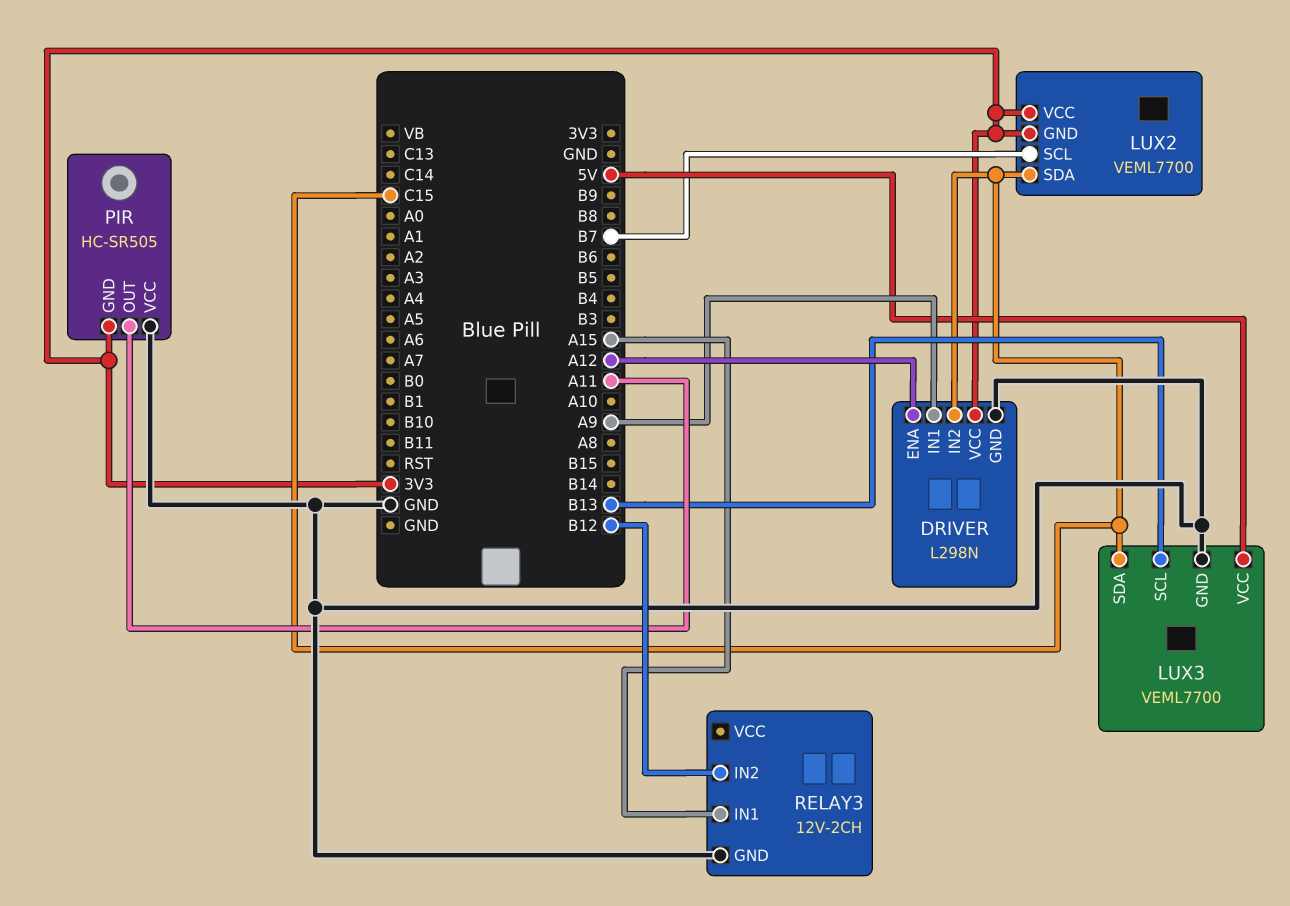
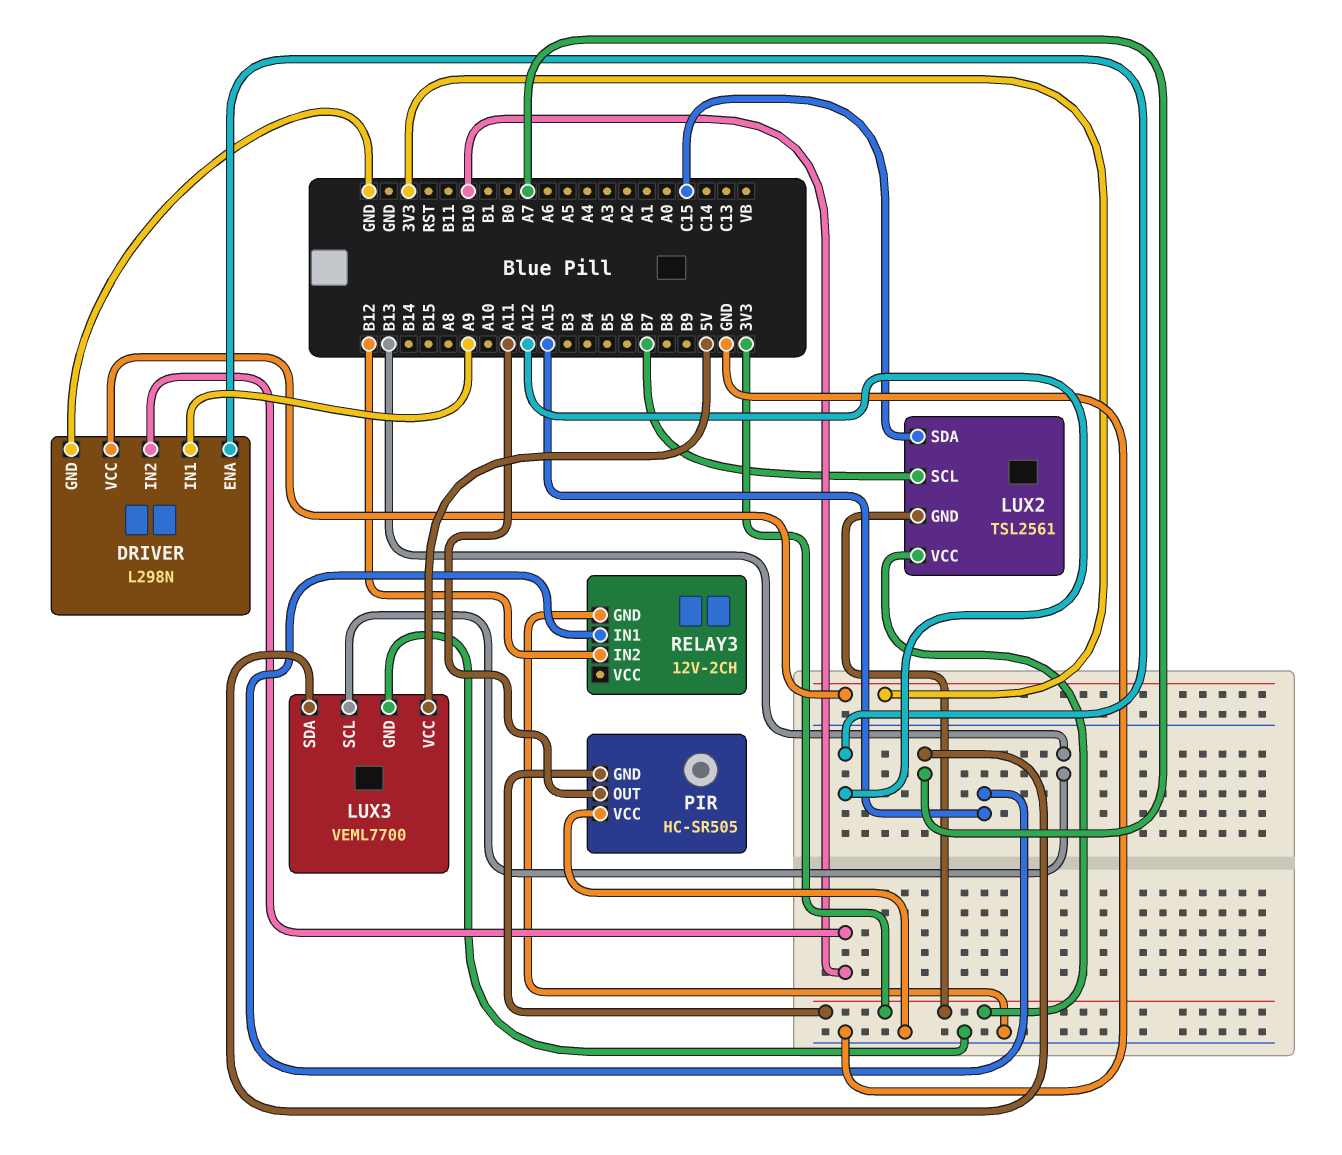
DRIVER pin IN2: C15 -> B10
LUX2: VEML7700 -> TSL2561
LUX3 pin SDA: C15 -> A7

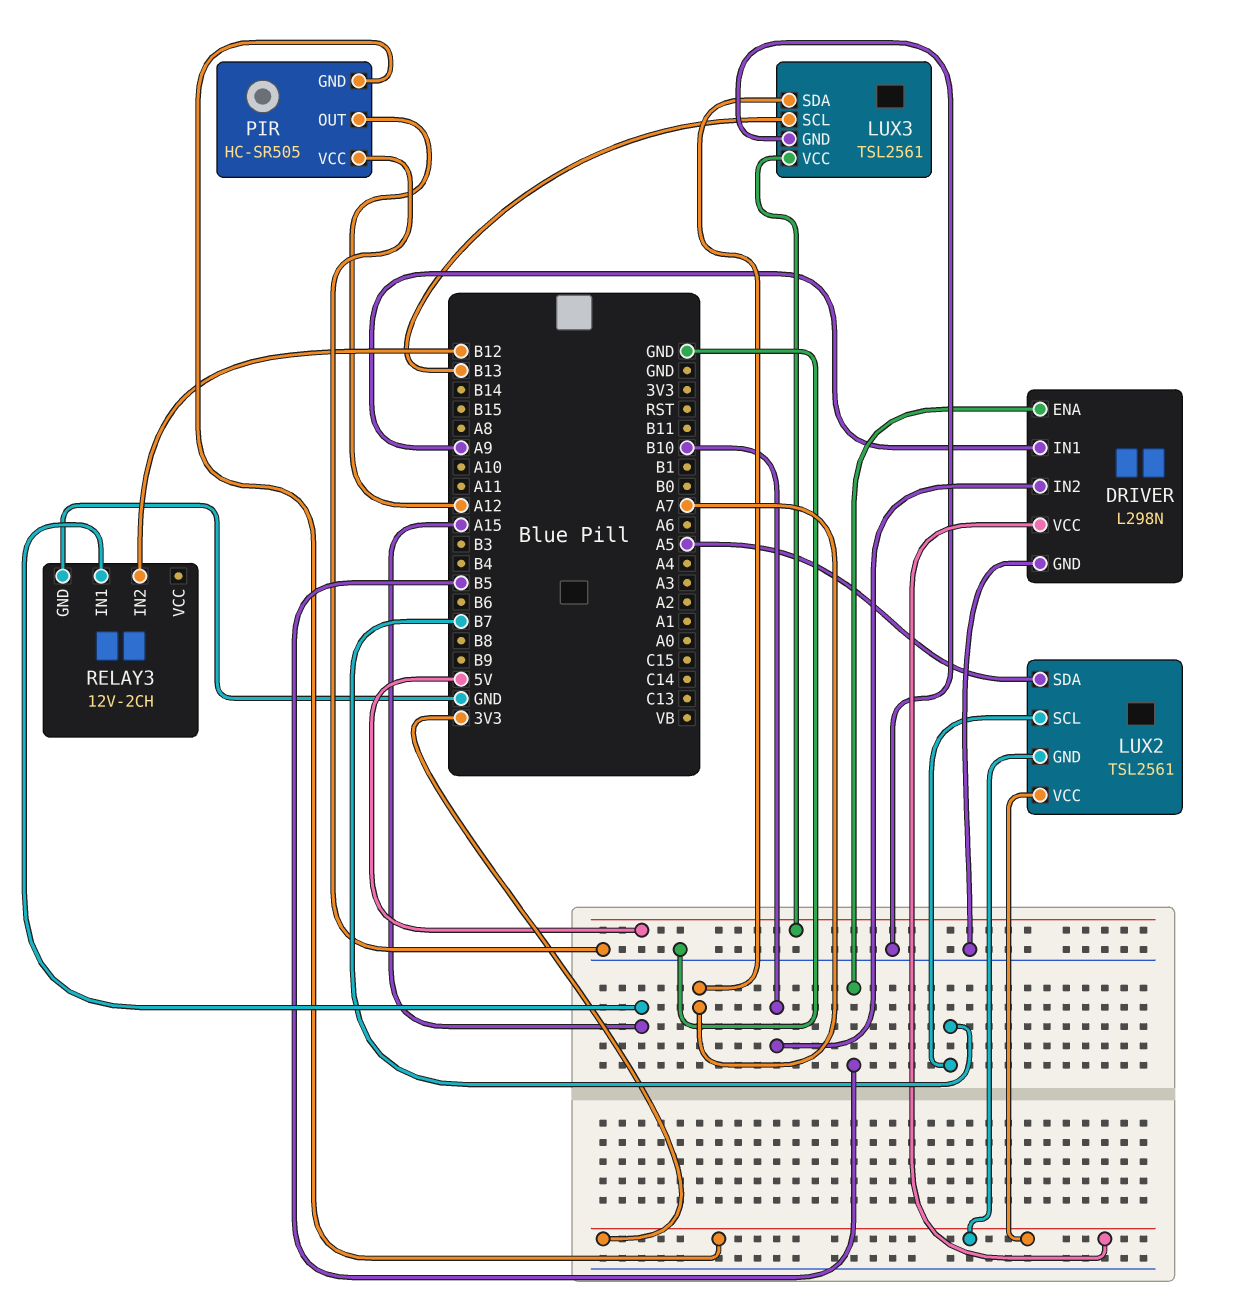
DRIVER pin ENA: A12 -> B5
LUX2 pin SDA: C15 -> A5
LUX3: VEML7700 -> TSL2561
PIR pin OUT: A11 -> A12

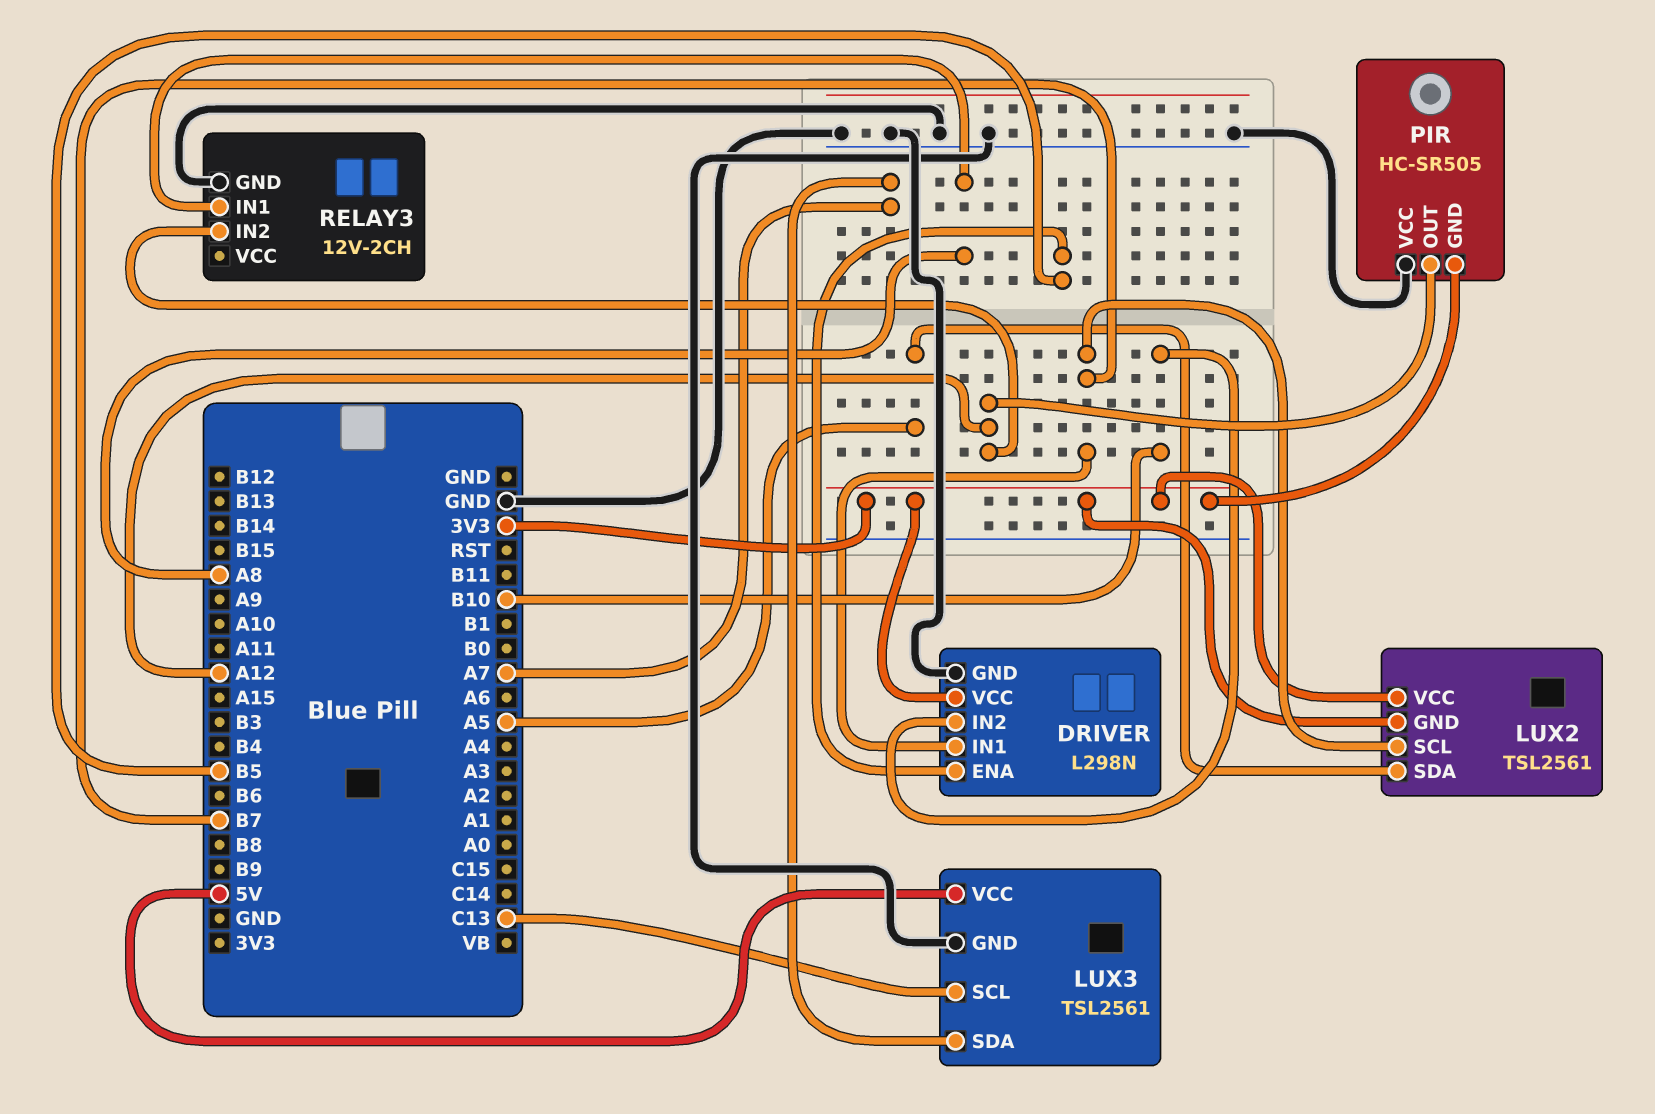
DRIVER pin IN1: A9 -> B7
LUX3 pin SCL: B13 -> C13
RELAY3 pin IN1: A15 -> A8
RELAY3 pin IN2: B12 -> A12

